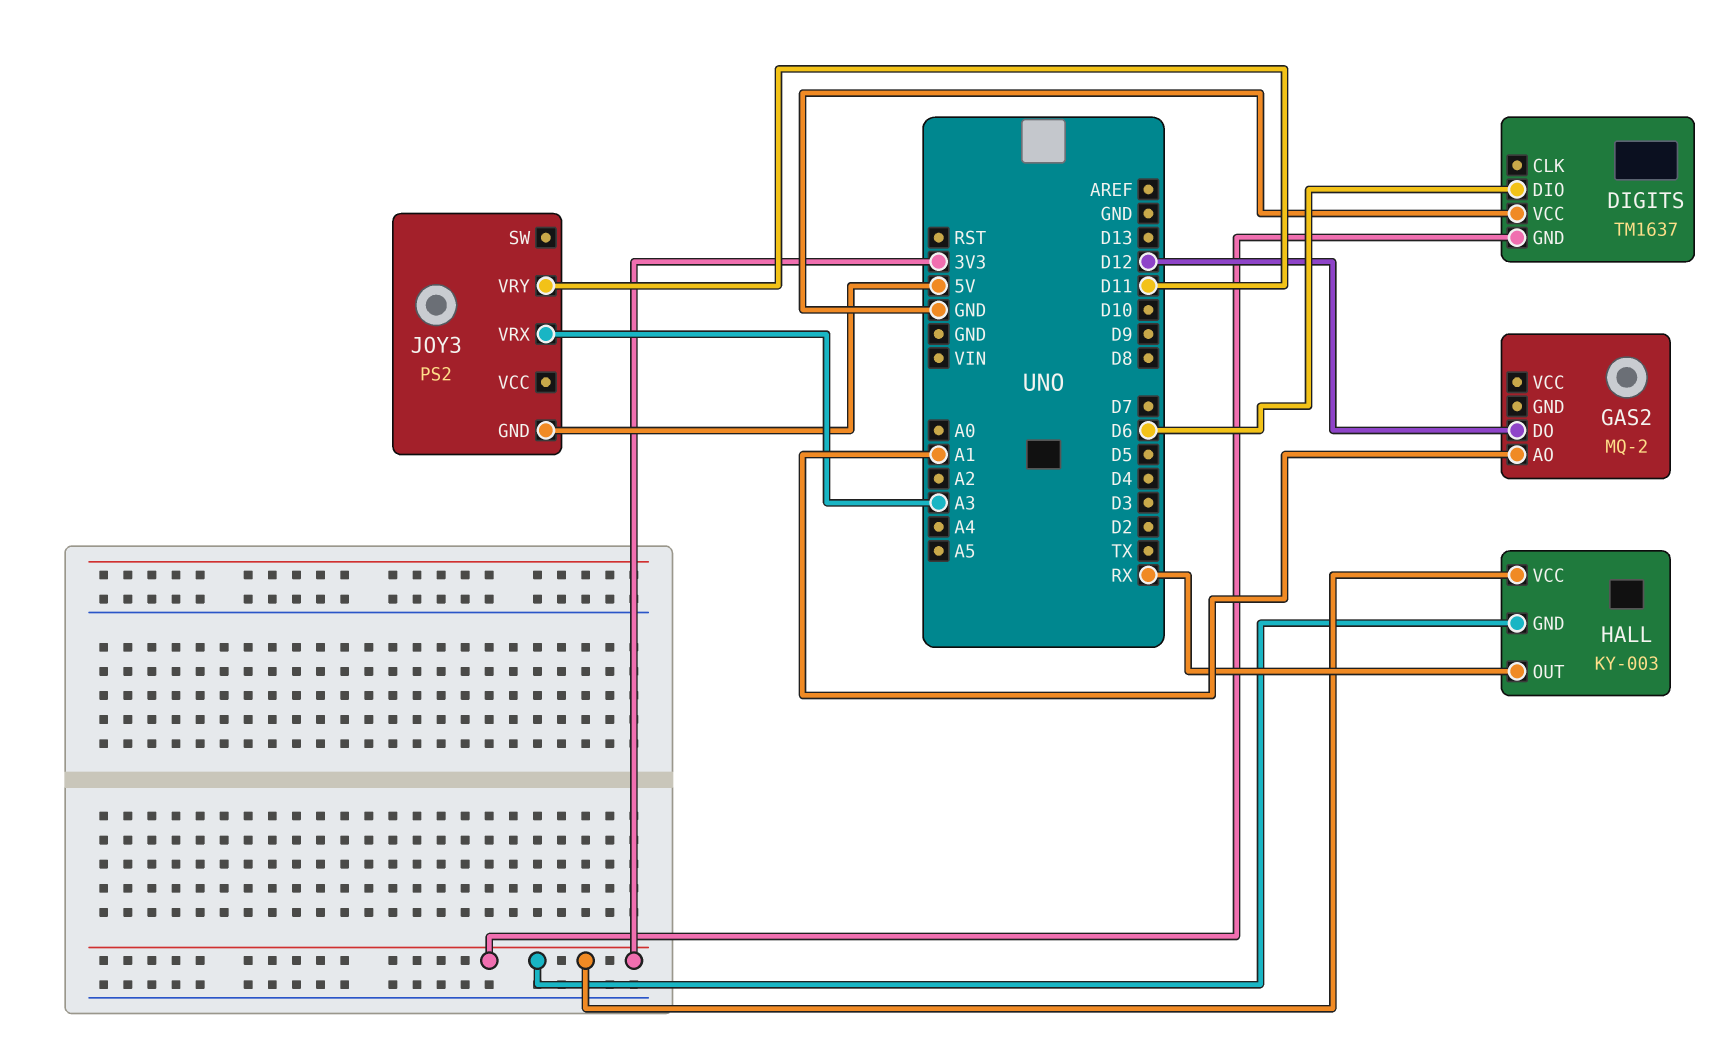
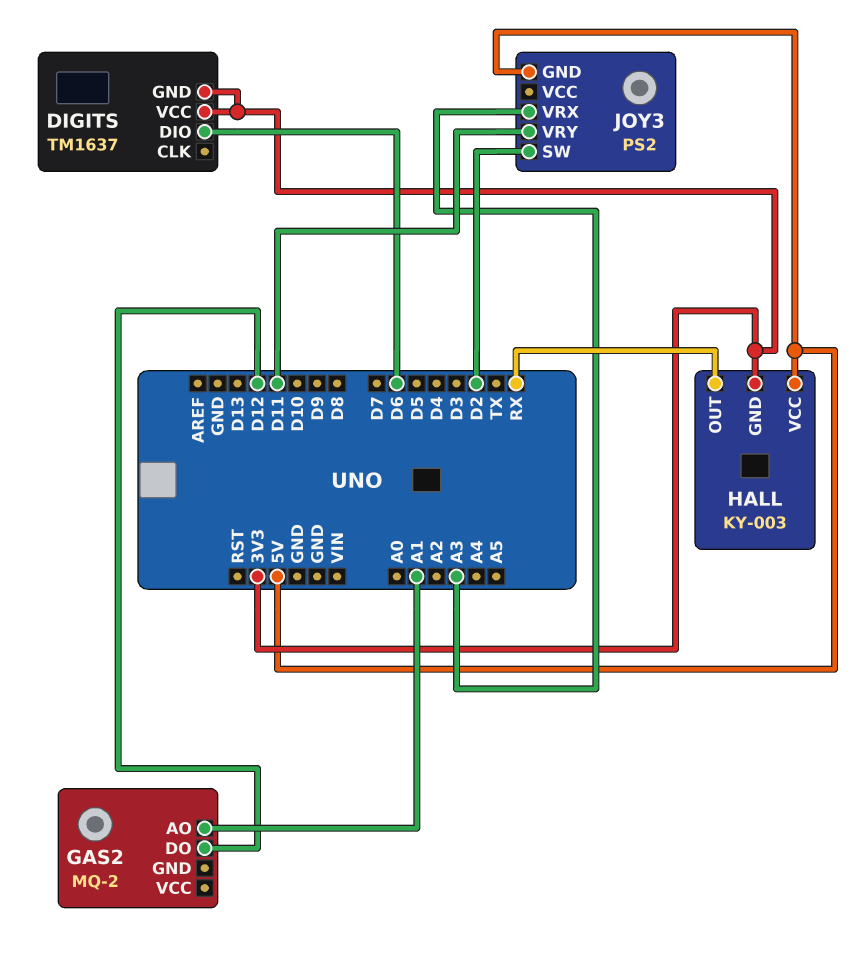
DIGITS pin VCC: GND -> 3V3
HALL pin VCC: 3V3 -> 5V
JOY3 pin SW: none -> D2

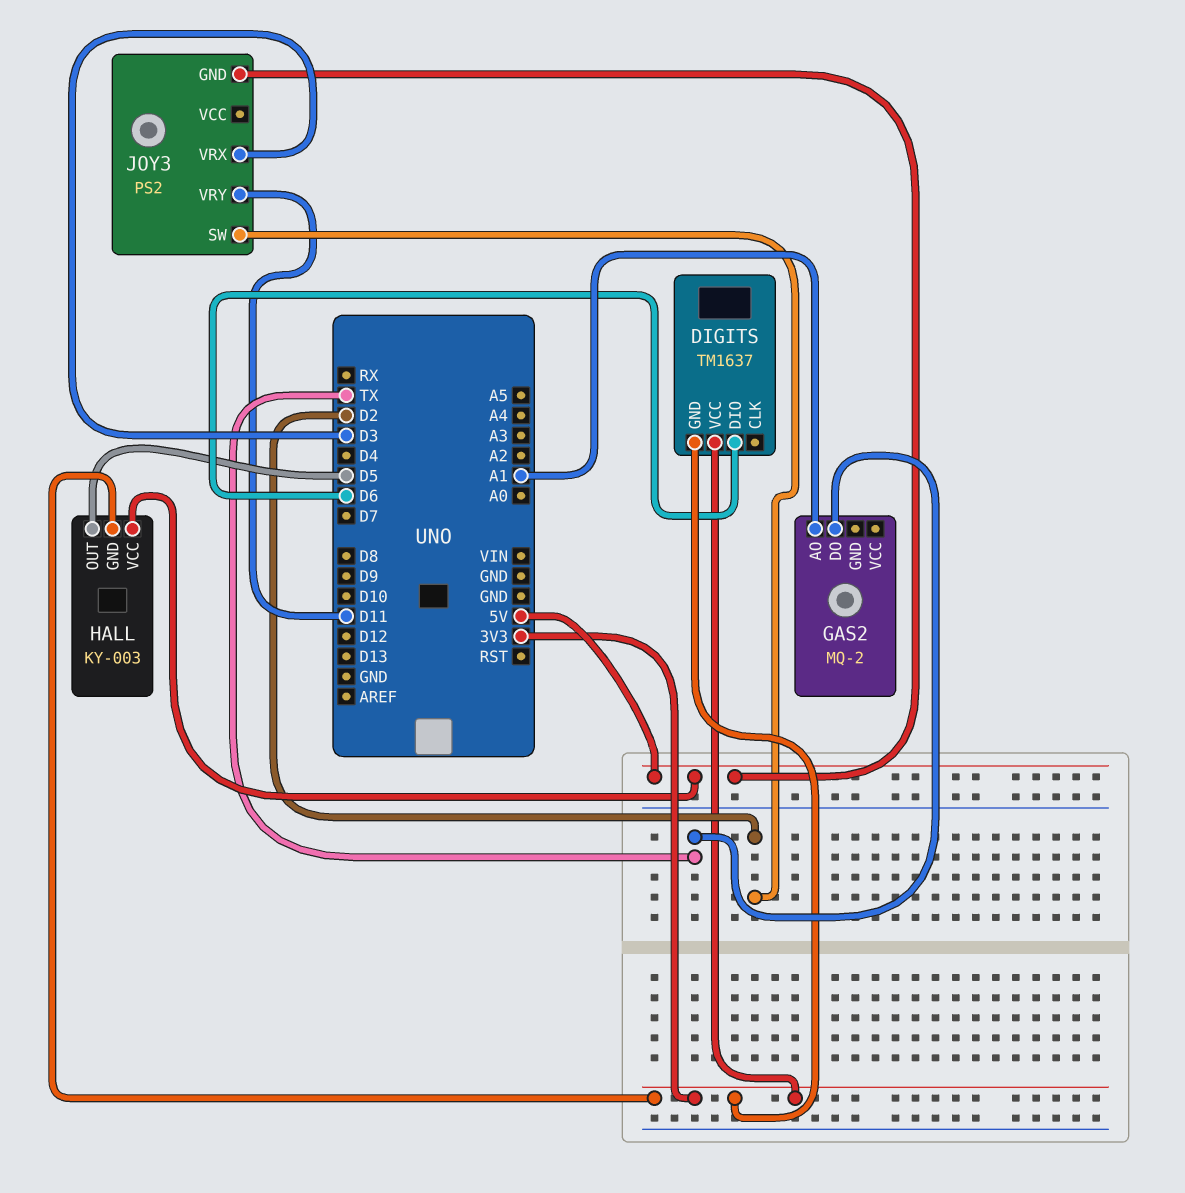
GAS2 pin DO: D12 -> TX
HALL pin OUT: RX -> D5
JOY3 pin VRX: A3 -> D3

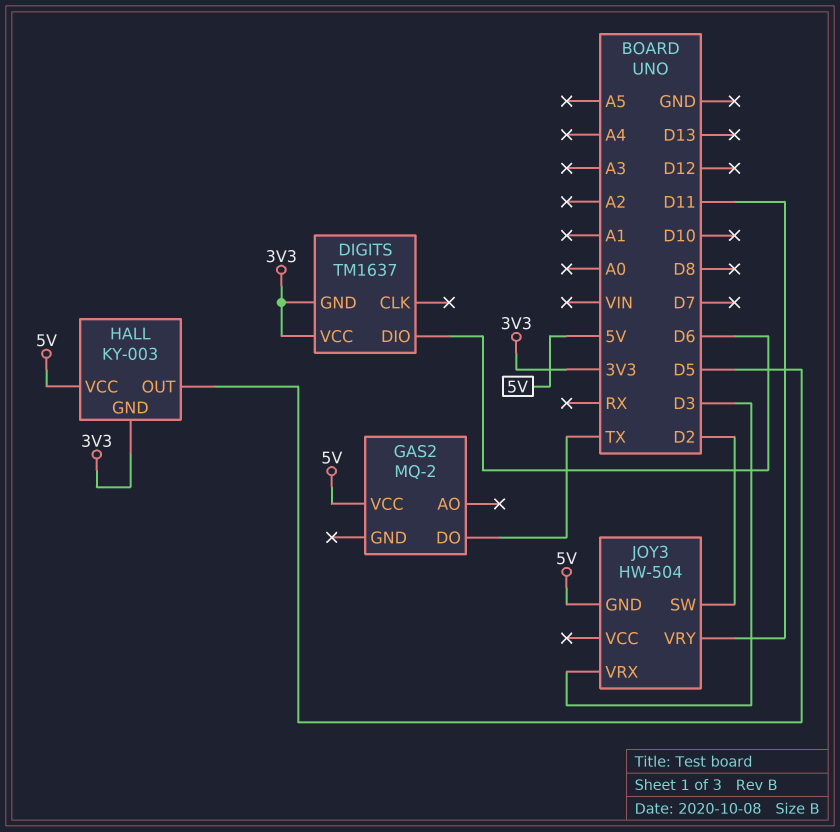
GAS2 pin AO: A1 -> none
GAS2 pin VCC: none -> 5V
JOY3: PS2 -> HW-504

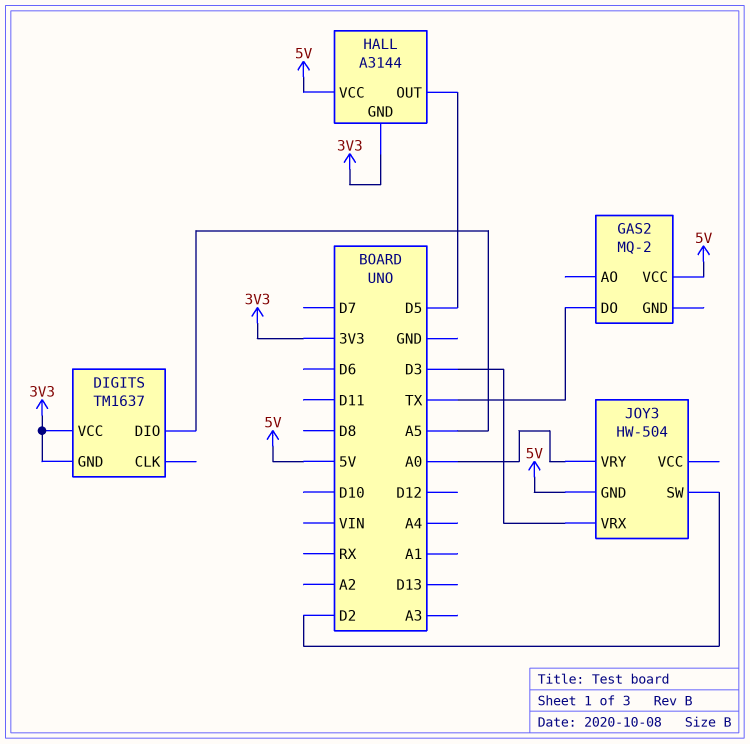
DIGITS pin DIO: D6 -> A5
HALL: KY-003 -> A3144
JOY3 pin VRY: D11 -> A0

